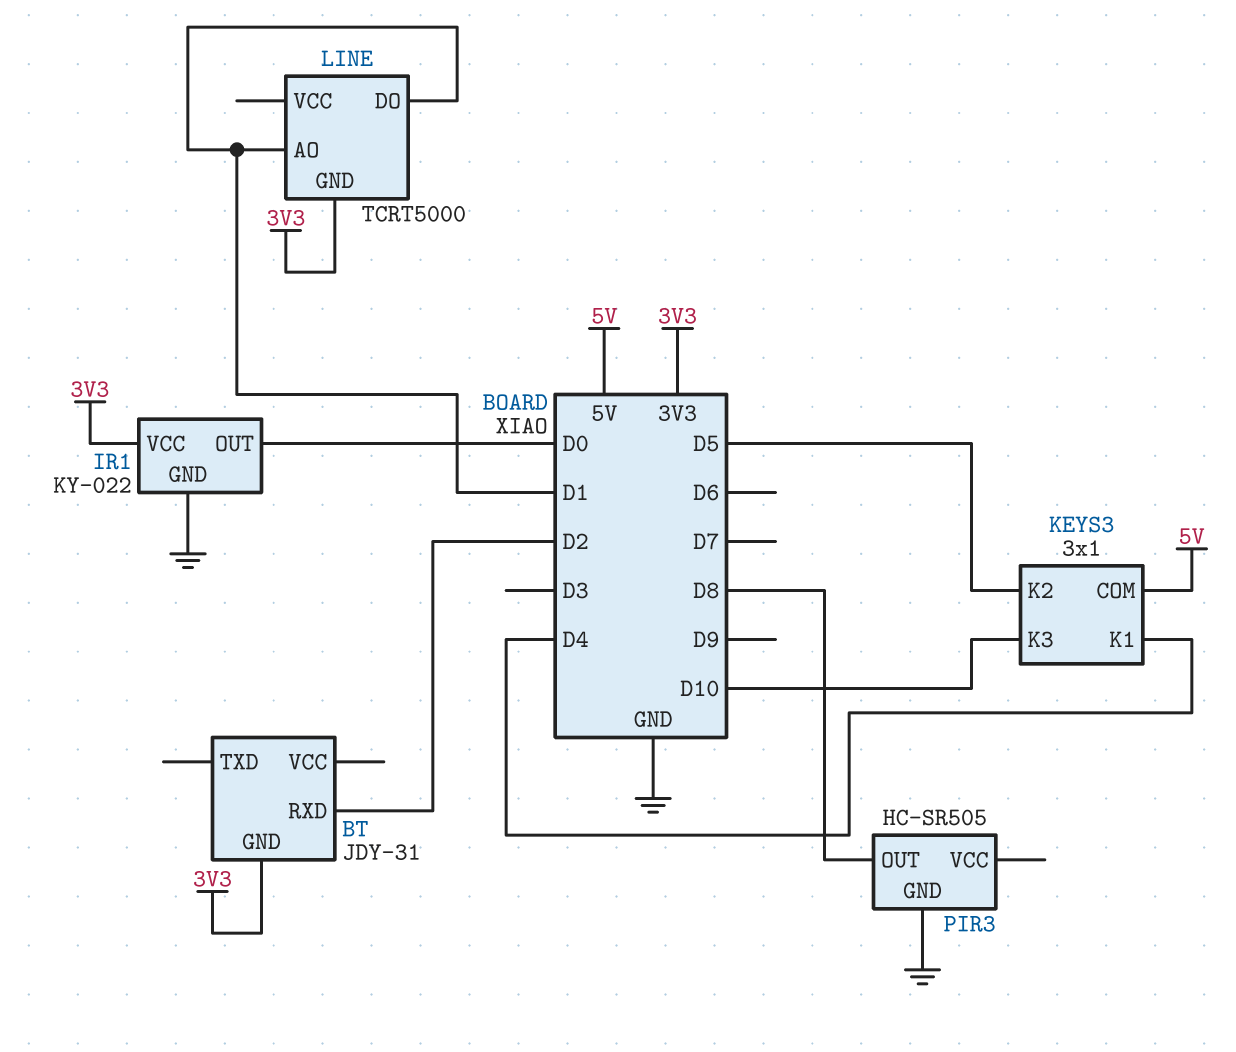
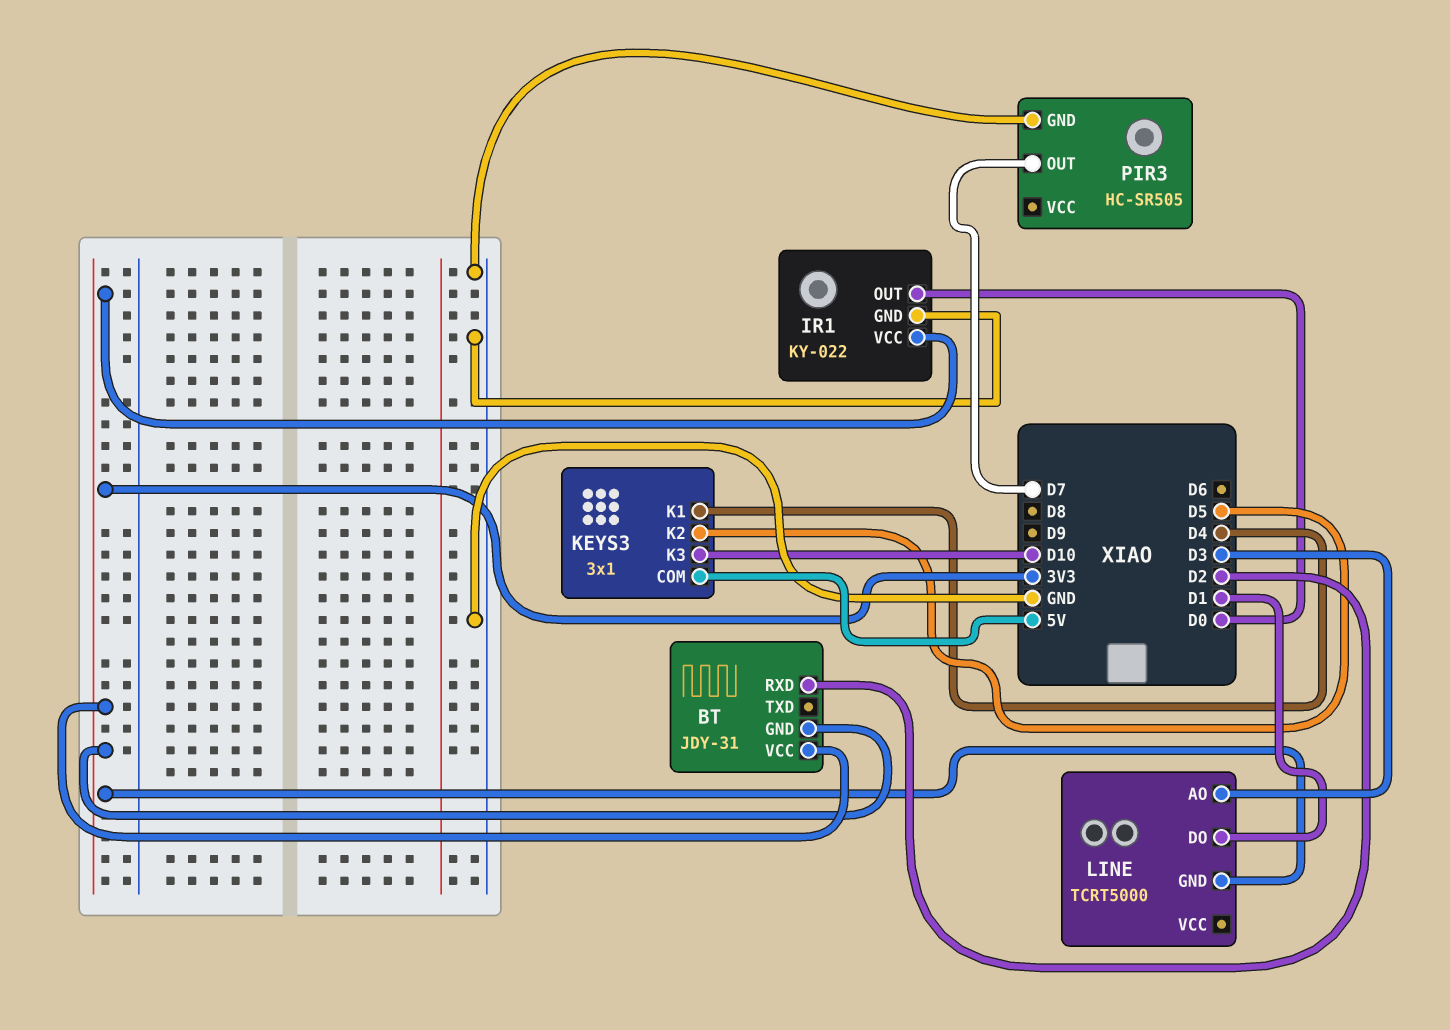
BT pin VCC: none -> 3V3
LINE pin AO: D1 -> D3
PIR3 pin OUT: D8 -> D7

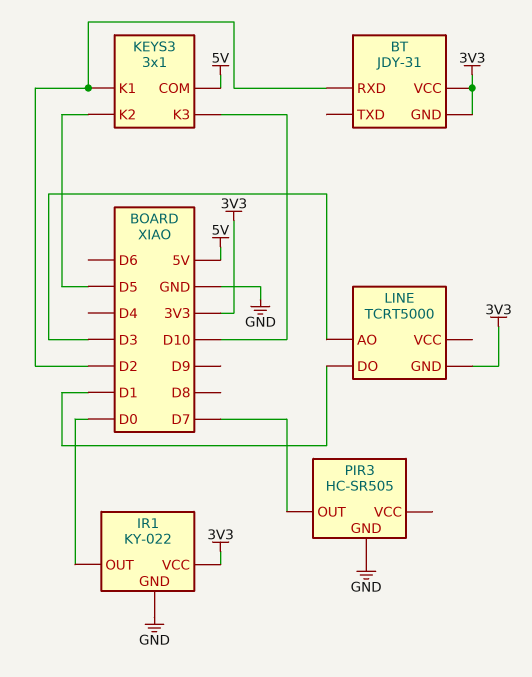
KEYS3 pin K1: D4 -> D2

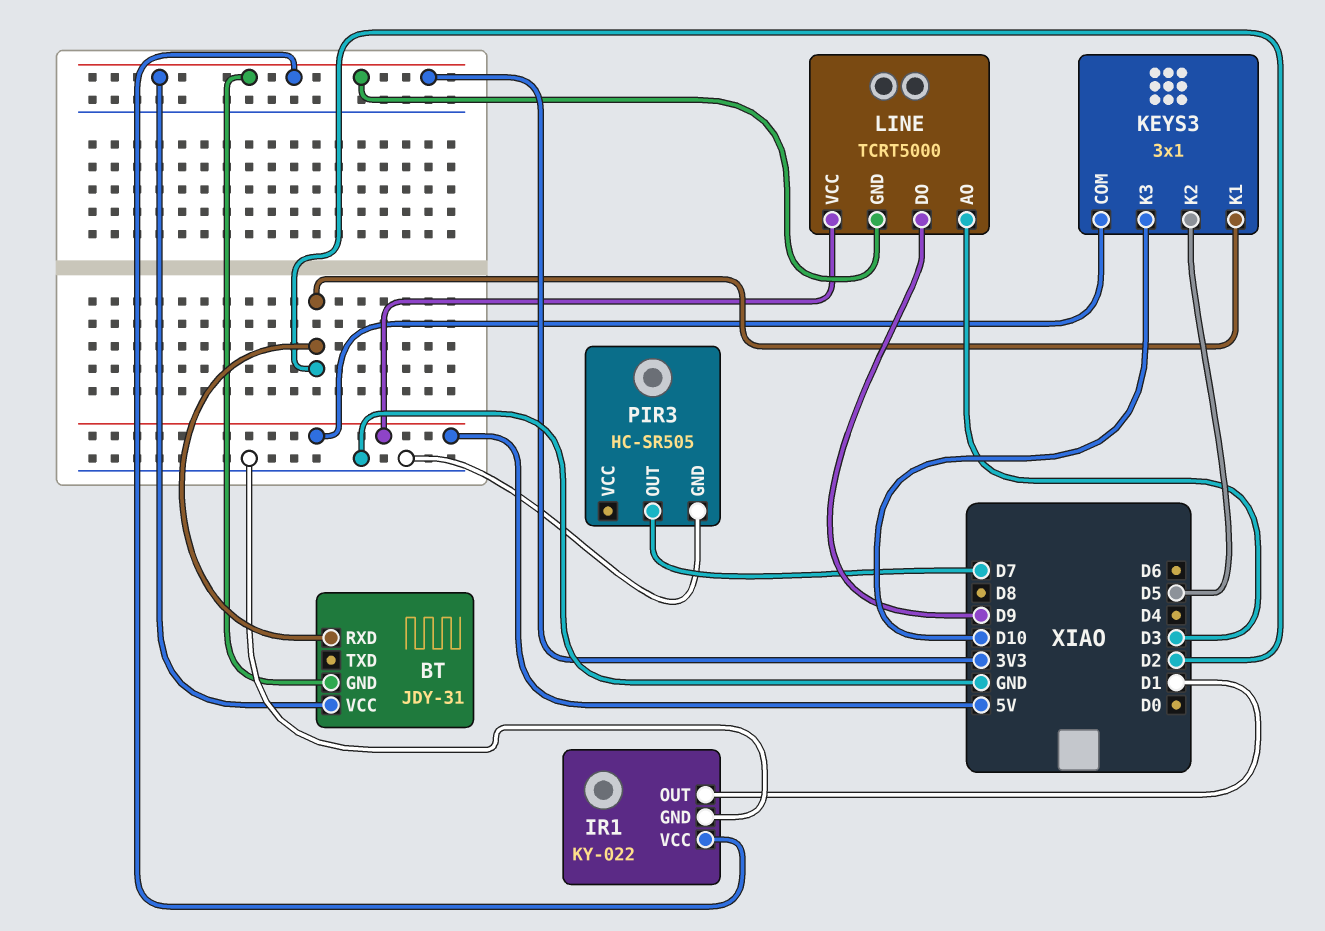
IR1 pin OUT: D0 -> D1
LINE pin DO: D1 -> D9
LINE pin VCC: none -> 5V

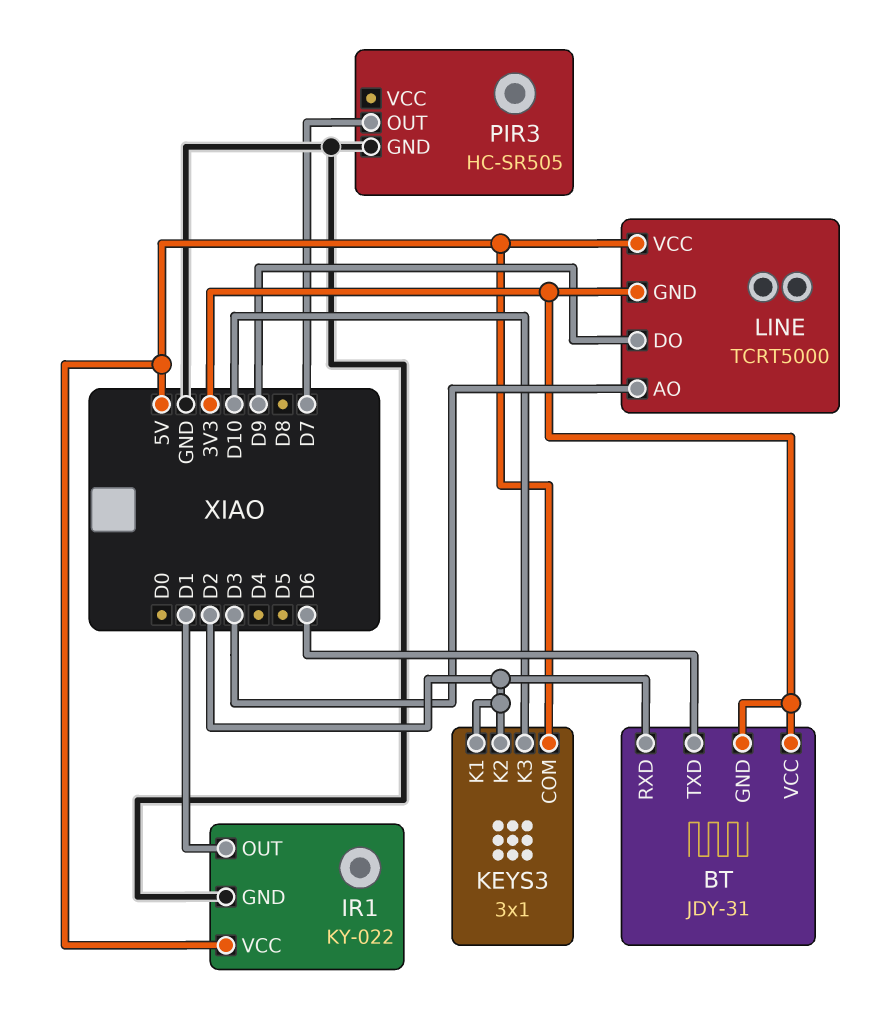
BT pin TXD: none -> D6
IR1 pin VCC: 3V3 -> 5V
KEYS3 pin K2: D5 -> D2

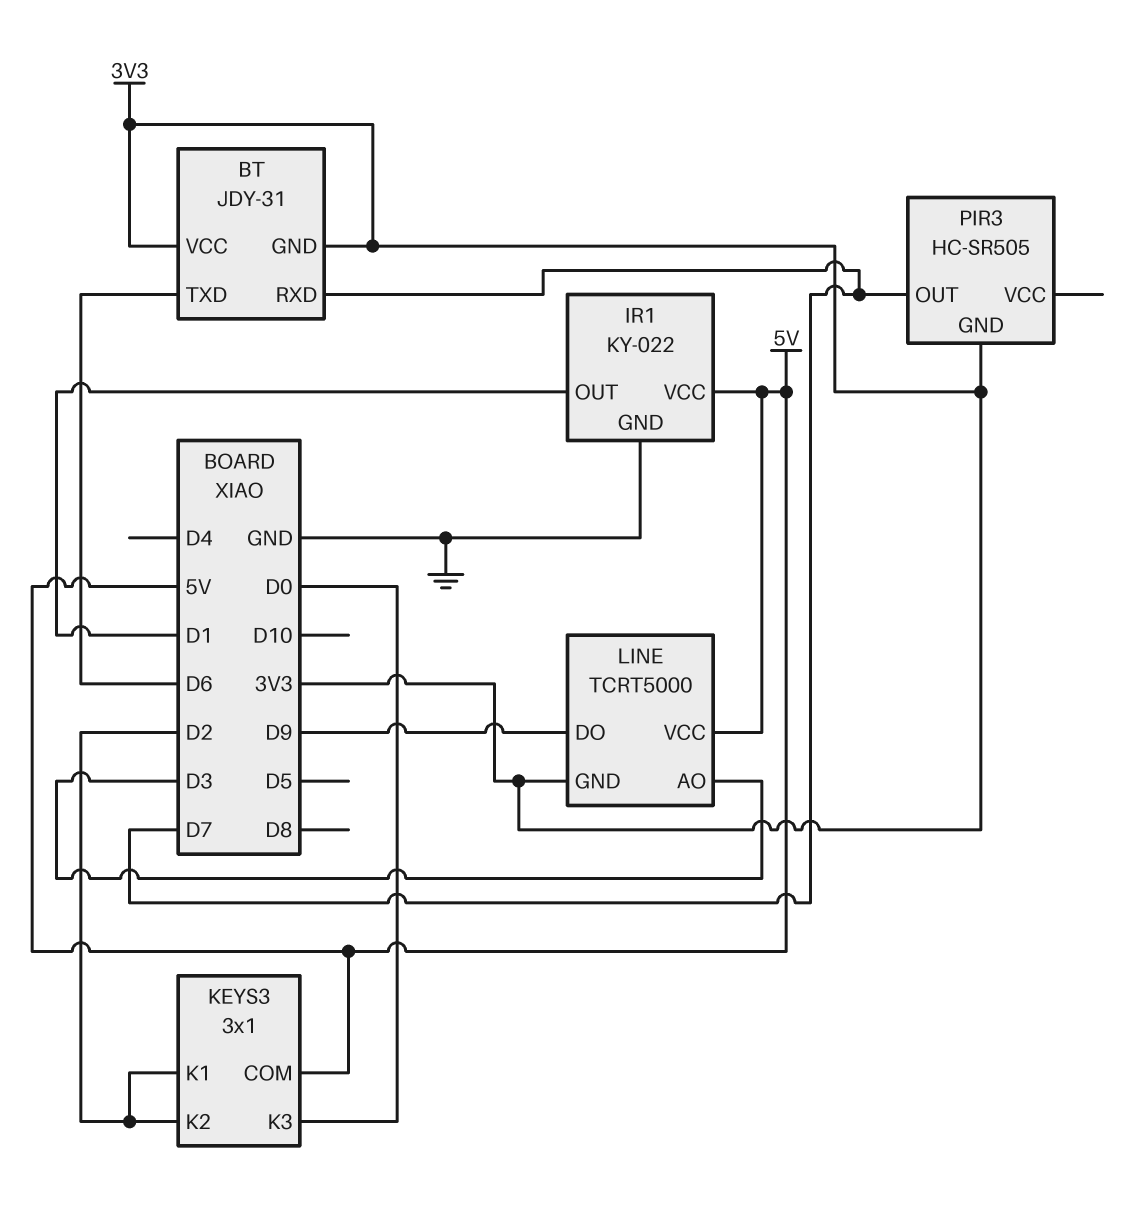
BT pin RXD: D2 -> D7
KEYS3 pin K3: D10 -> D0
PIR3 pin GND: GND -> 3V3

